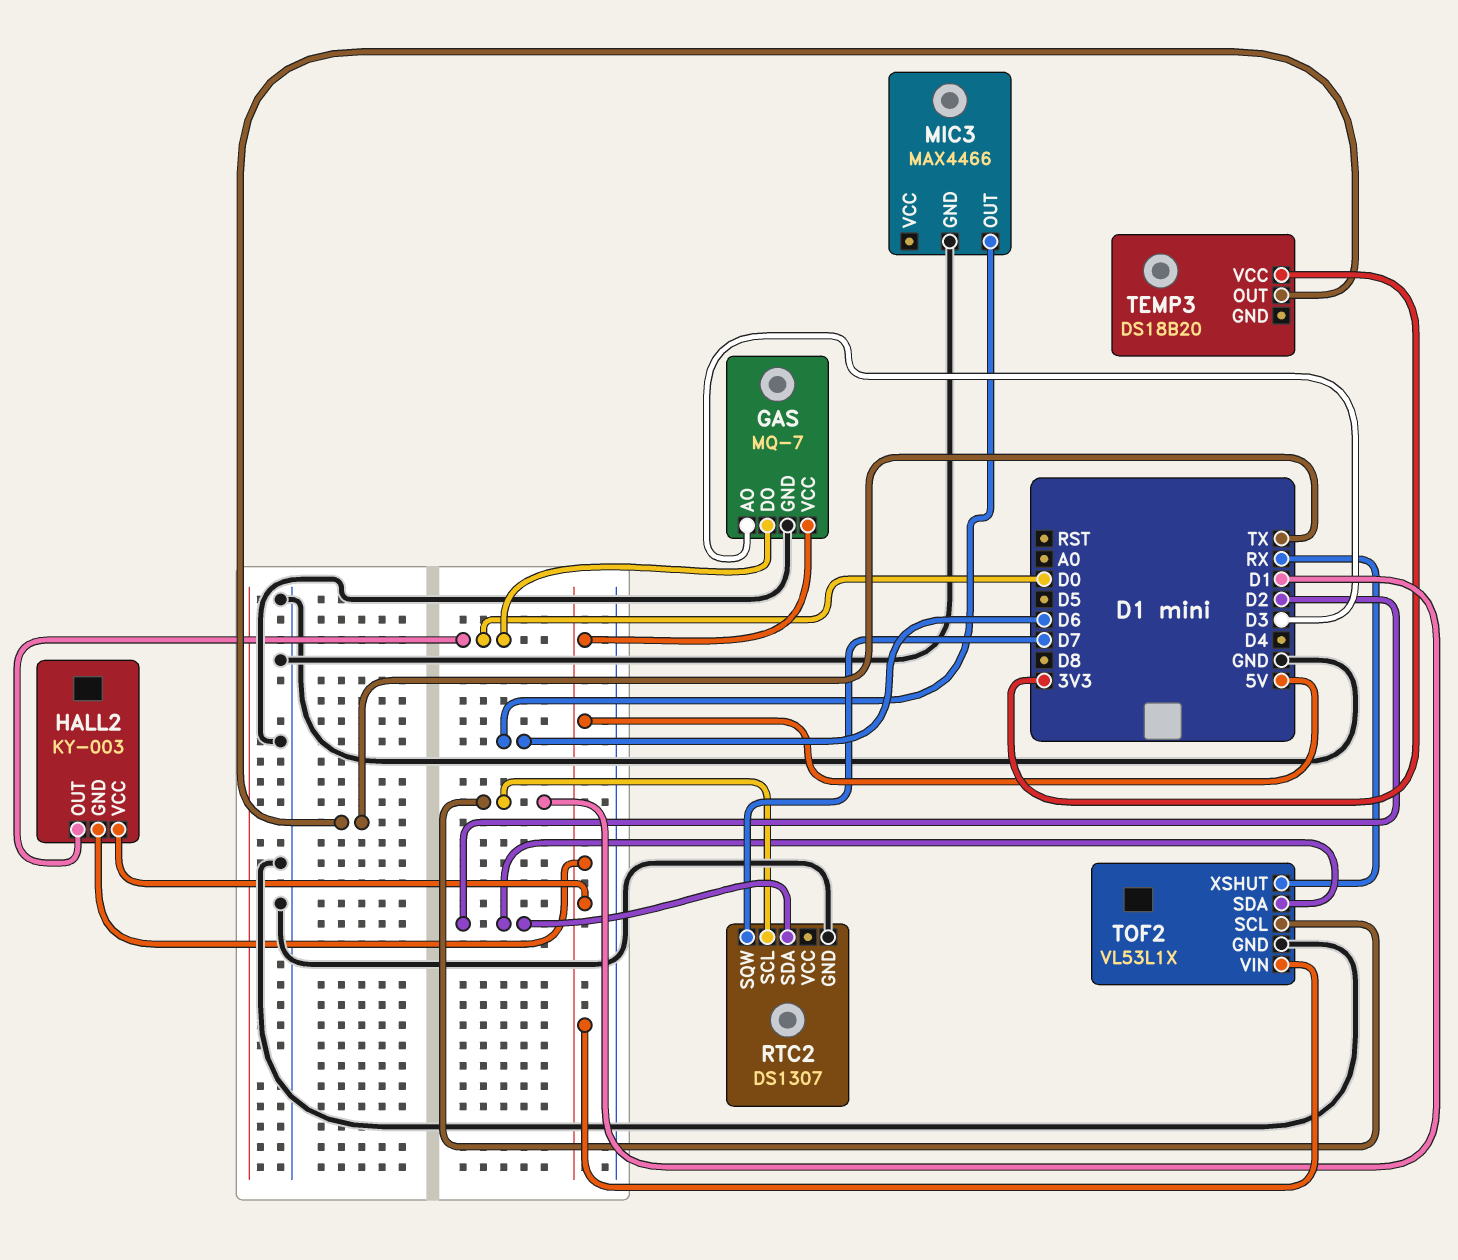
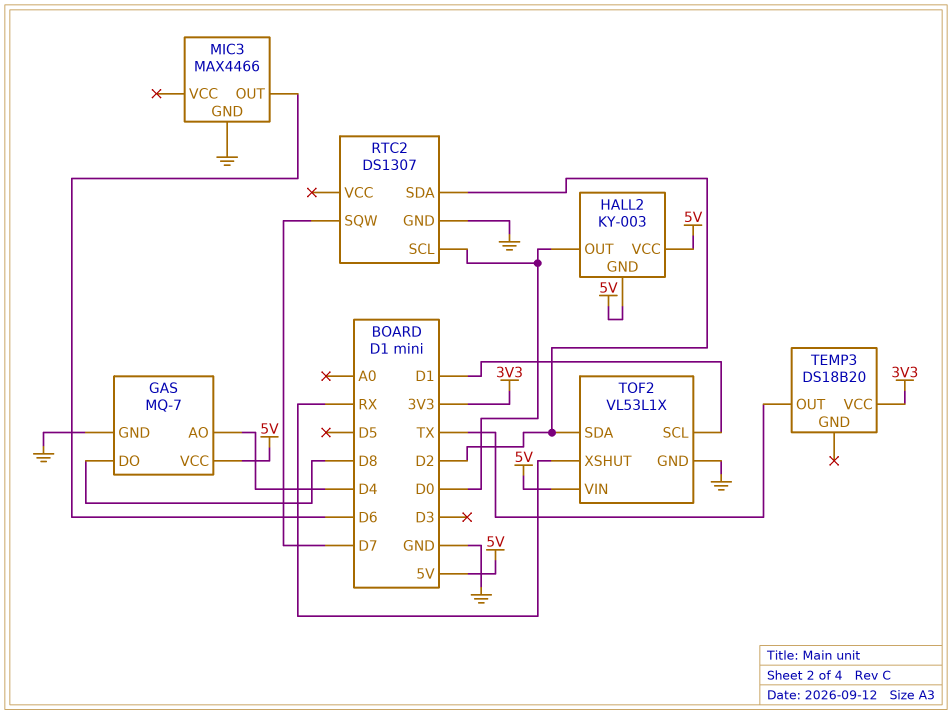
GAS pin AO: D3 -> D4
GAS pin DO: D0 -> D8
RTC2 pin SCL: D1 -> D0

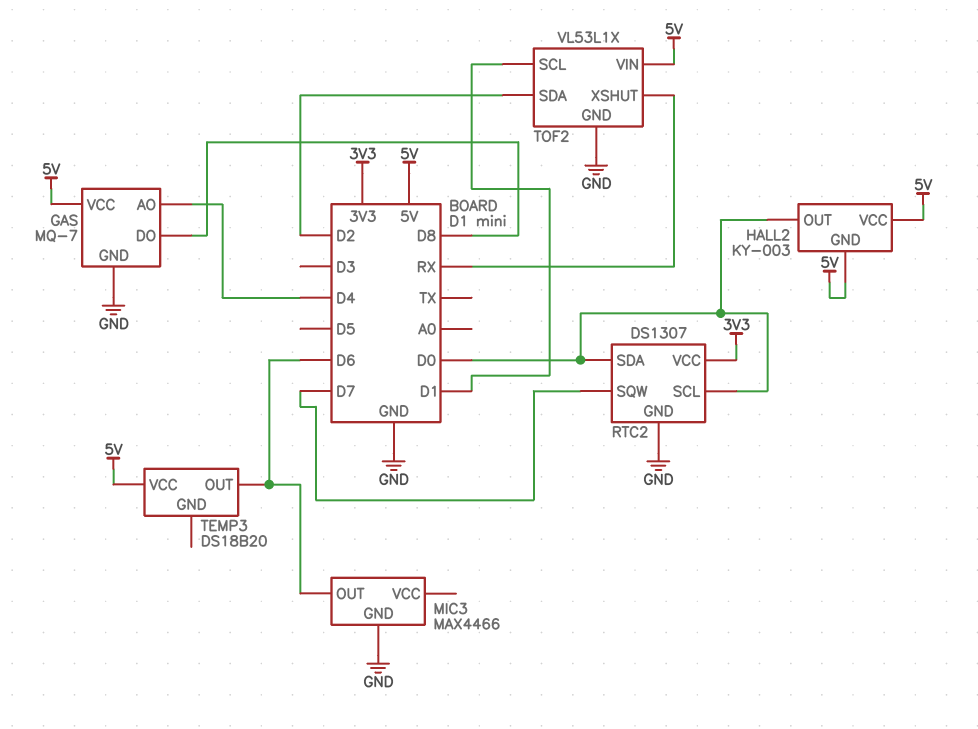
RTC2 pin SDA: D2 -> D0
RTC2 pin VCC: none -> 3V3
TEMP3 pin OUT: TX -> D6
TEMP3 pin VCC: 3V3 -> 5V

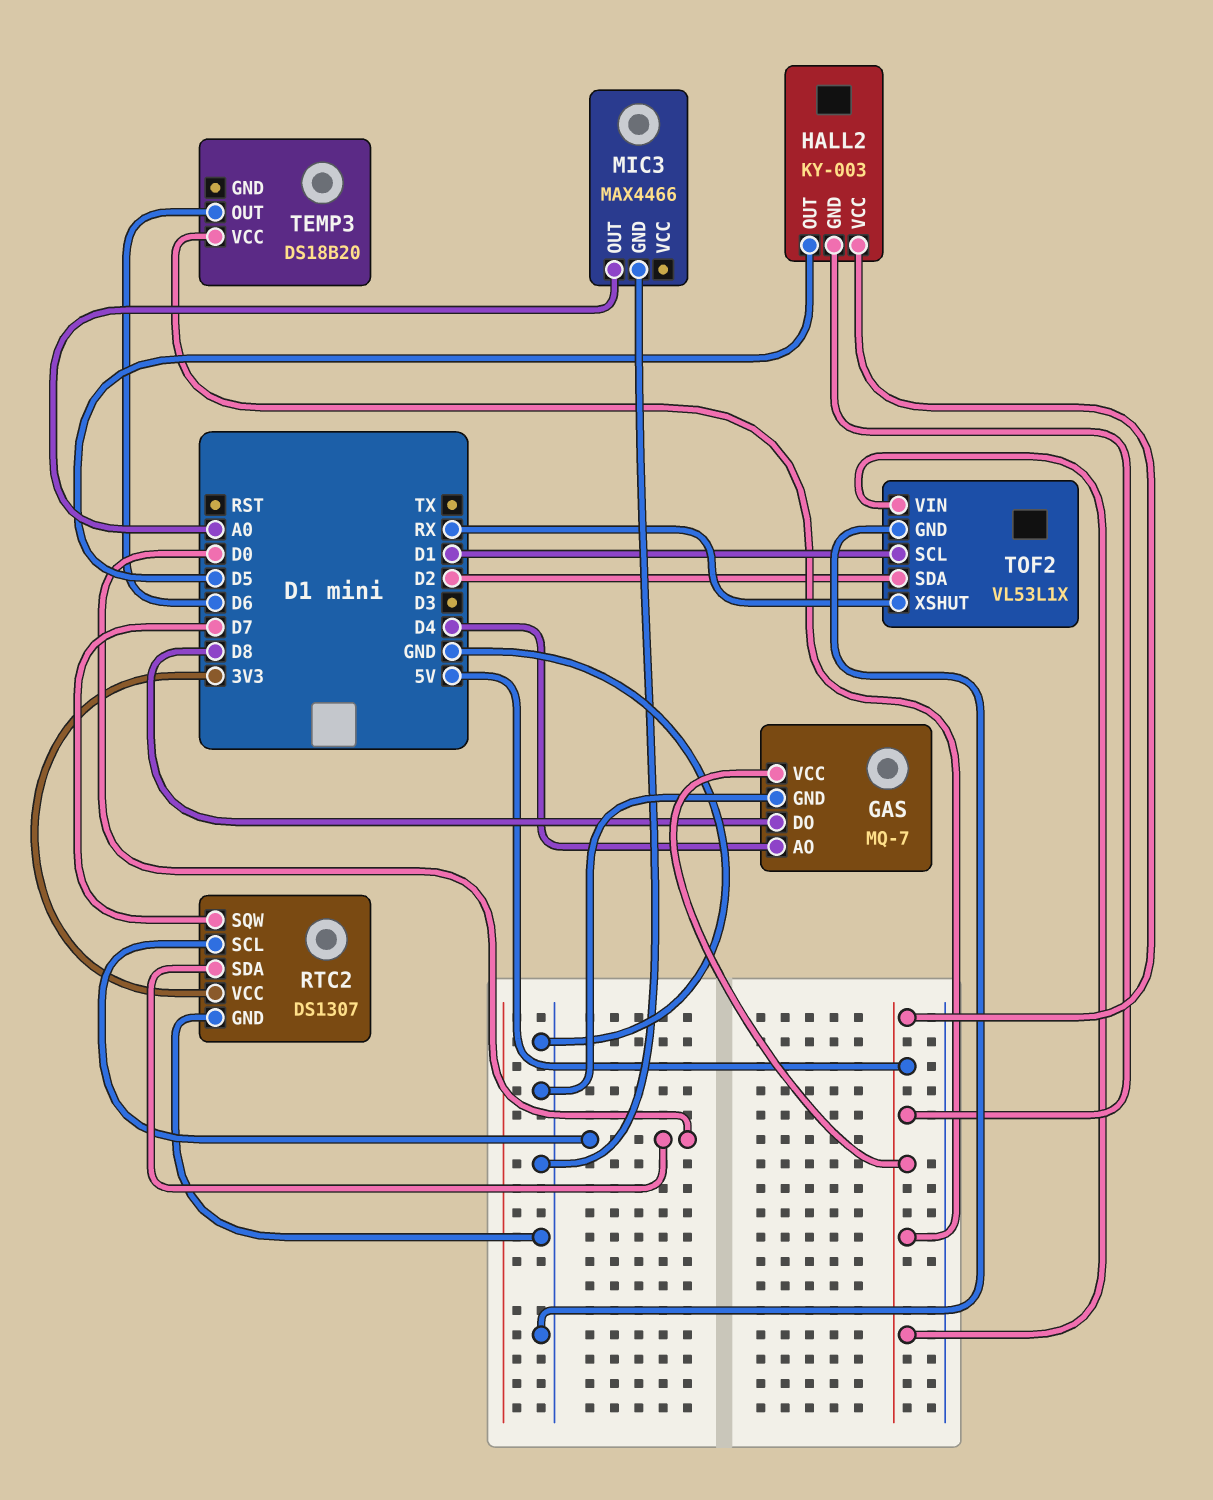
HALL2 pin OUT: D0 -> D5
MIC3 pin OUT: D6 -> A0

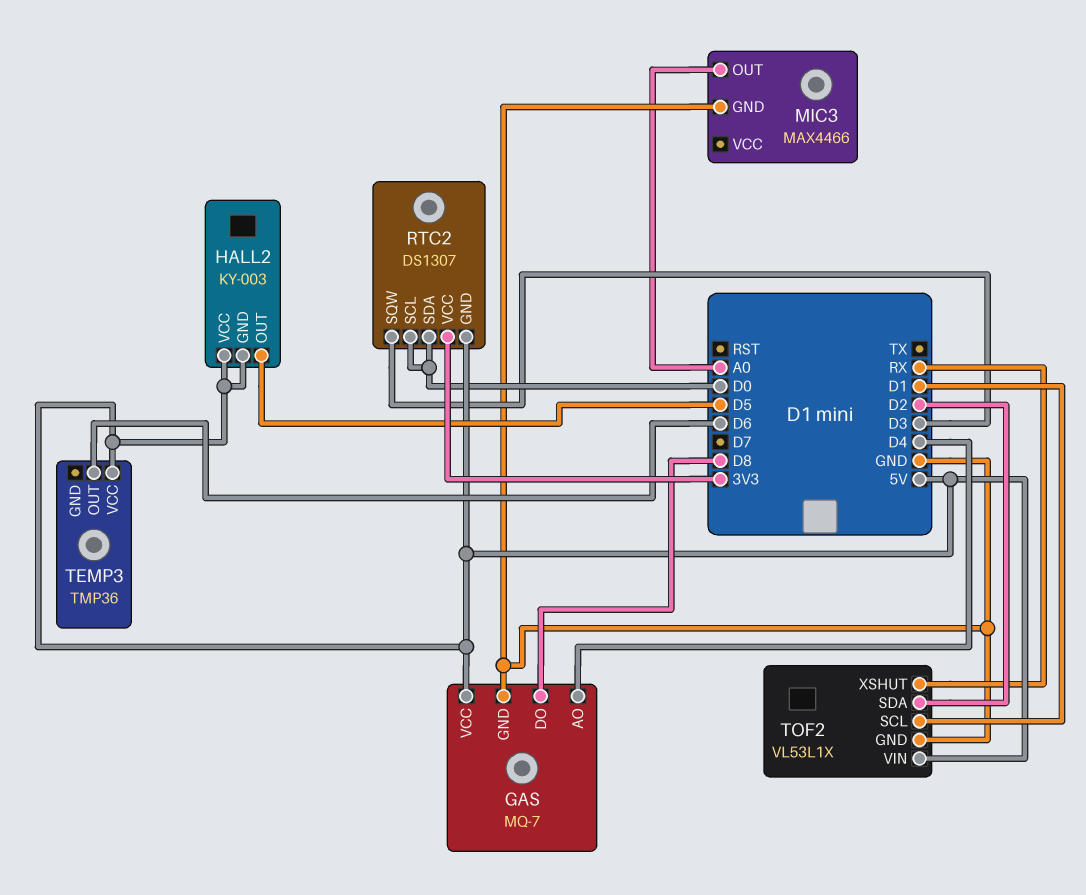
RTC2 pin GND: GND -> 5V
RTC2 pin SQW: D7 -> D3
TEMP3: DS18B20 -> TMP36

